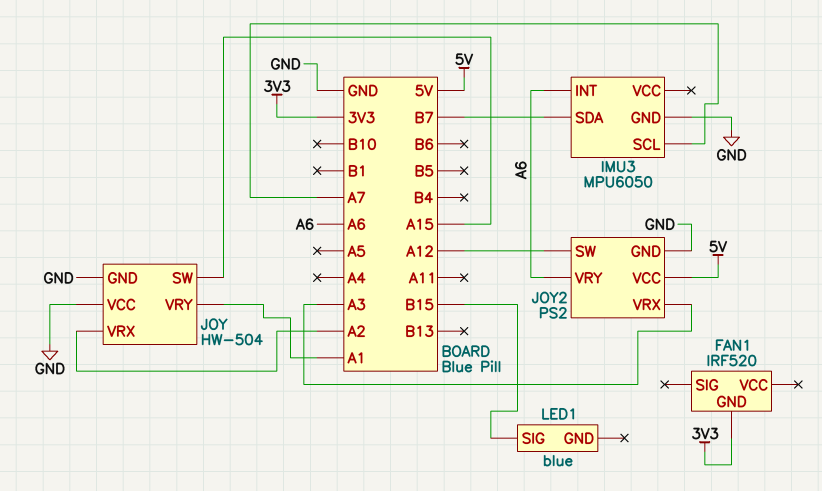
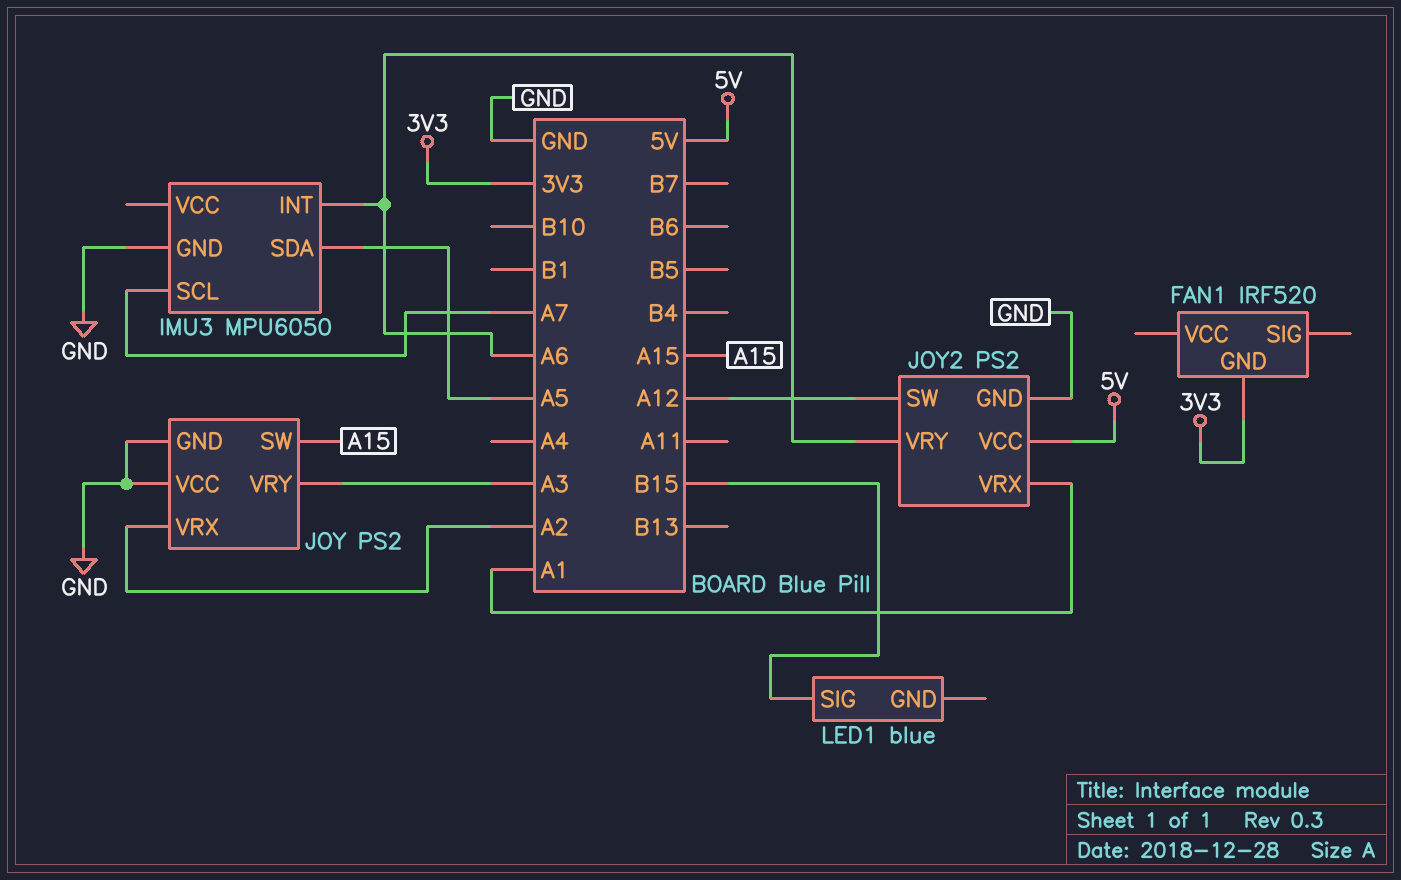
IMU3 pin SDA: B7 -> A5
JOY: HW-504 -> PS2
JOY pin VRY: A1 -> A3
JOY2 pin VRX: A3 -> A1

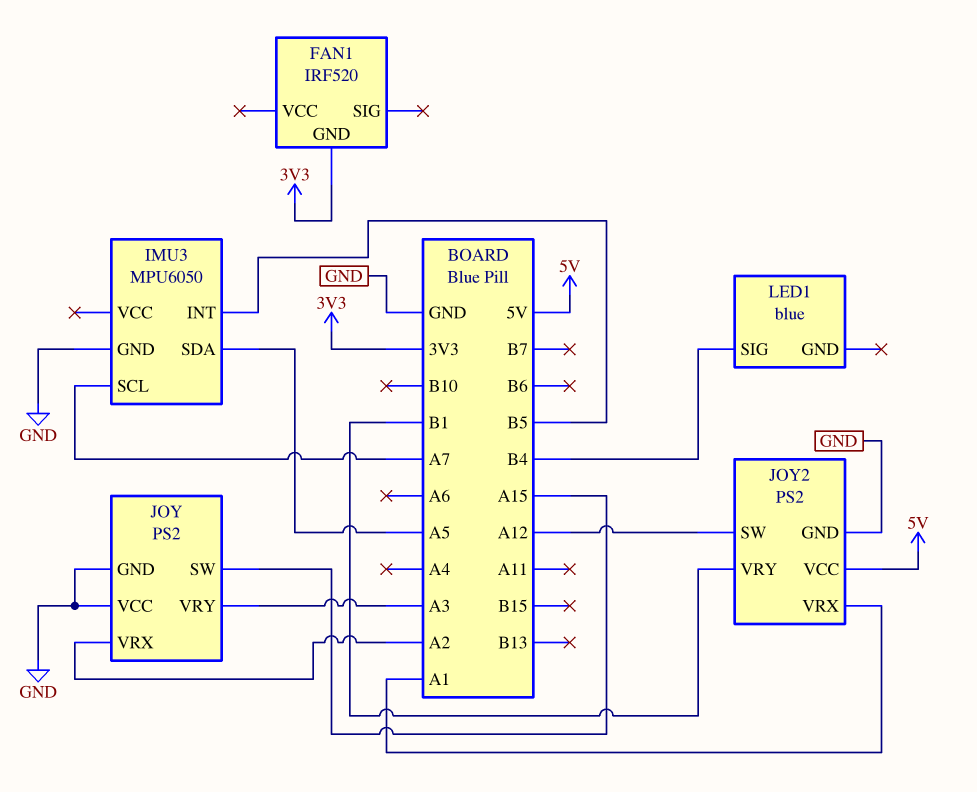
IMU3 pin INT: A6 -> B5
JOY2 pin VRY: A6 -> B1
LED1 pin SIG: B15 -> B4

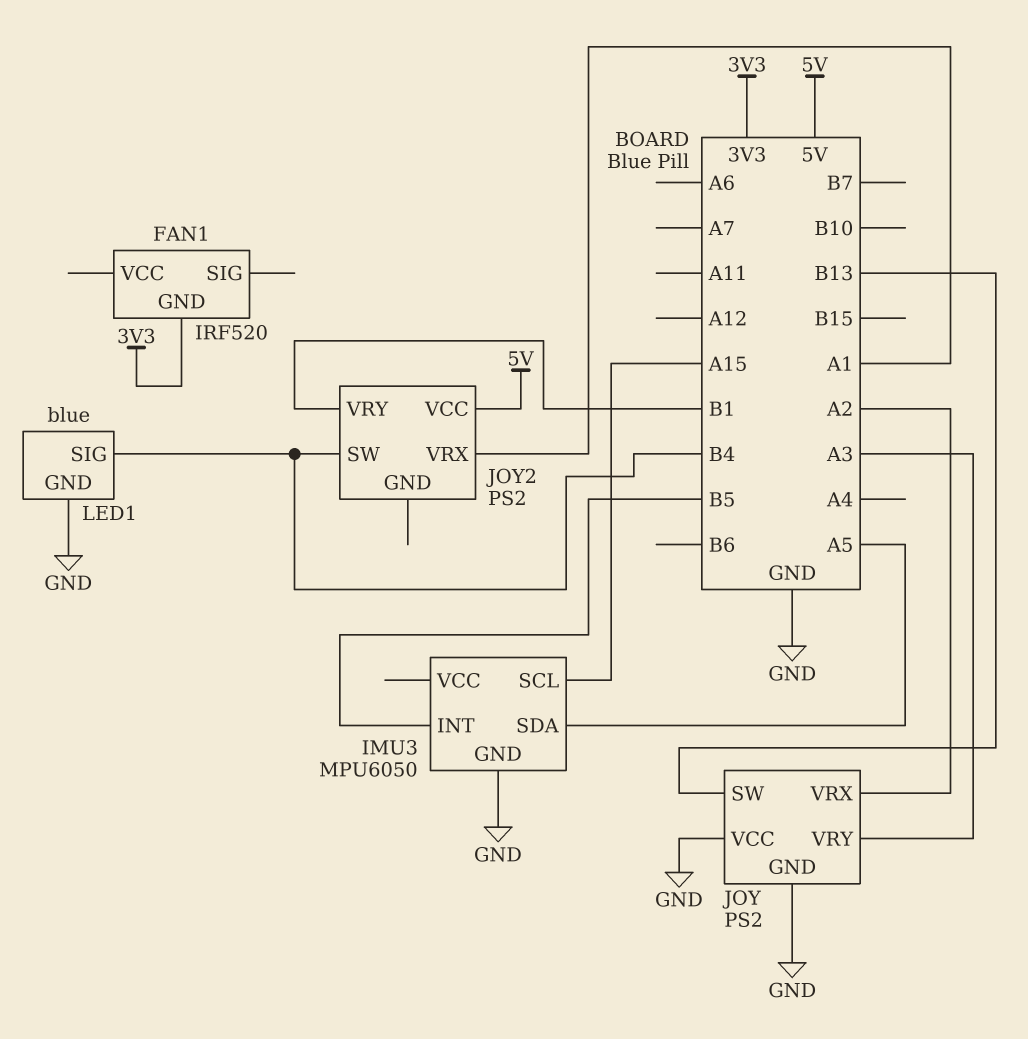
IMU3 pin SCL: A7 -> A15
JOY pin SW: A15 -> B13
JOY2 pin GND: GND -> none
JOY2 pin SW: A12 -> B4
LED1 pin GND: none -> GND

